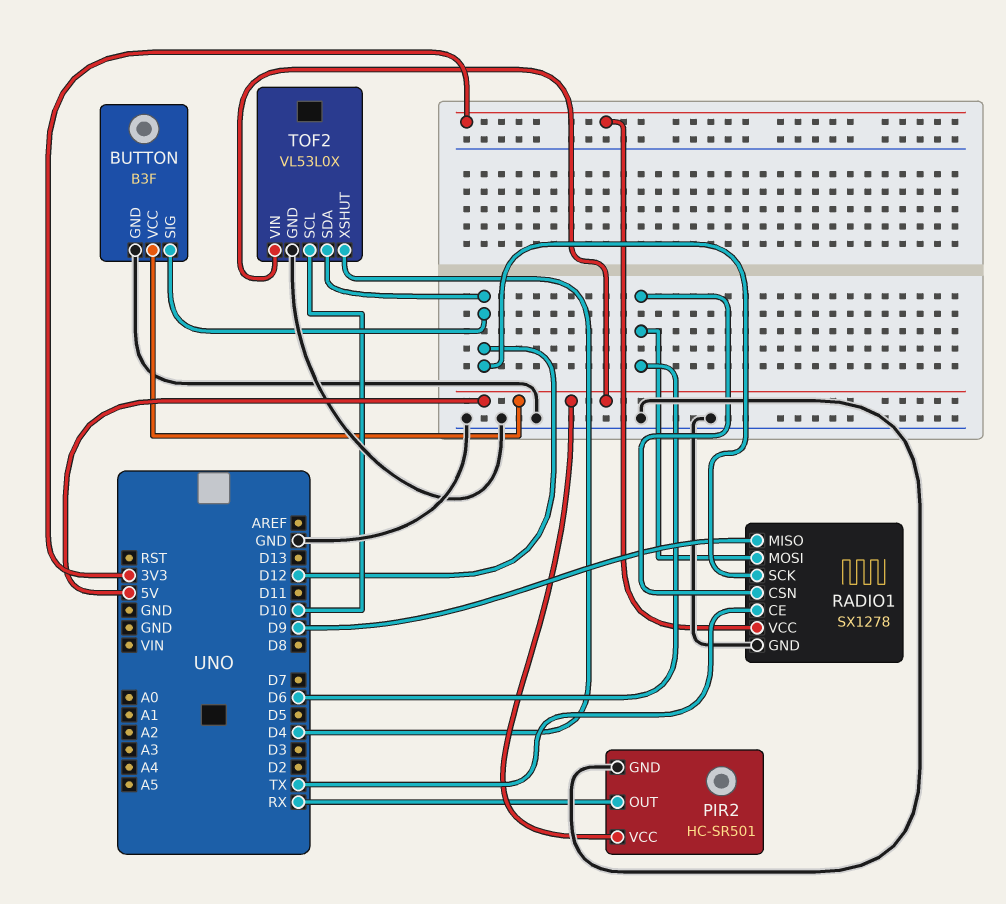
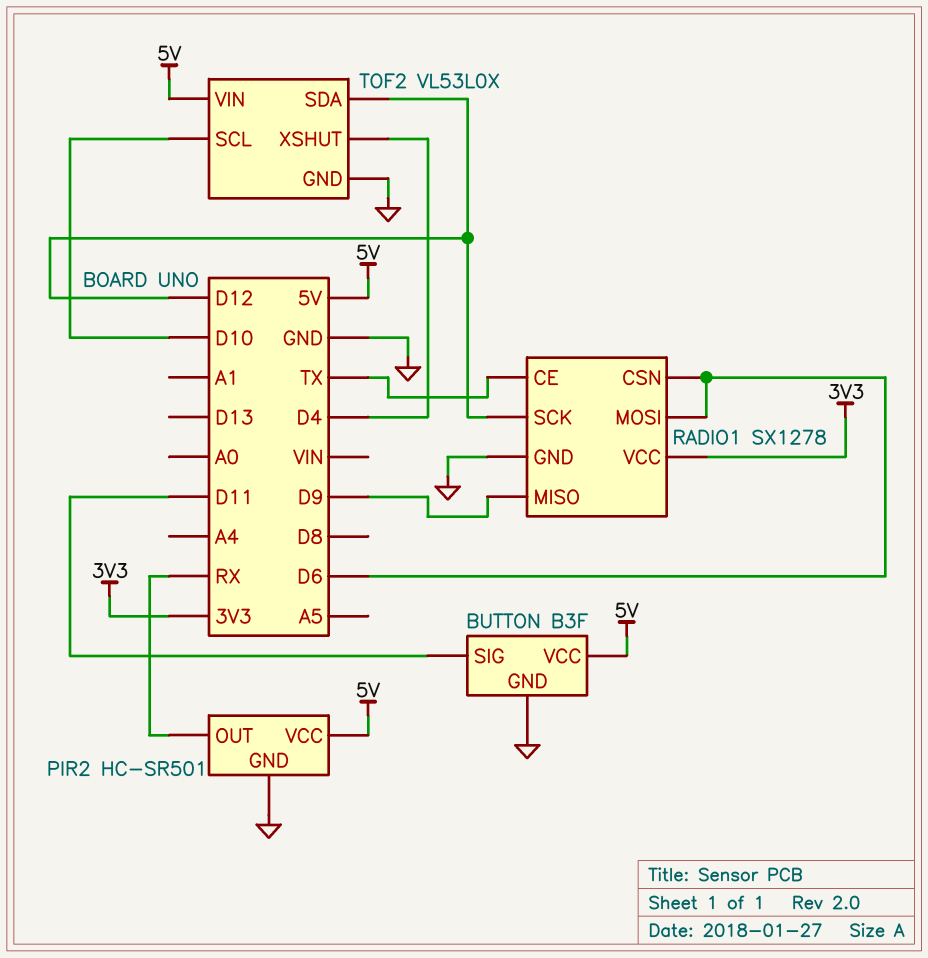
BUTTON pin SIG: D12 -> D11

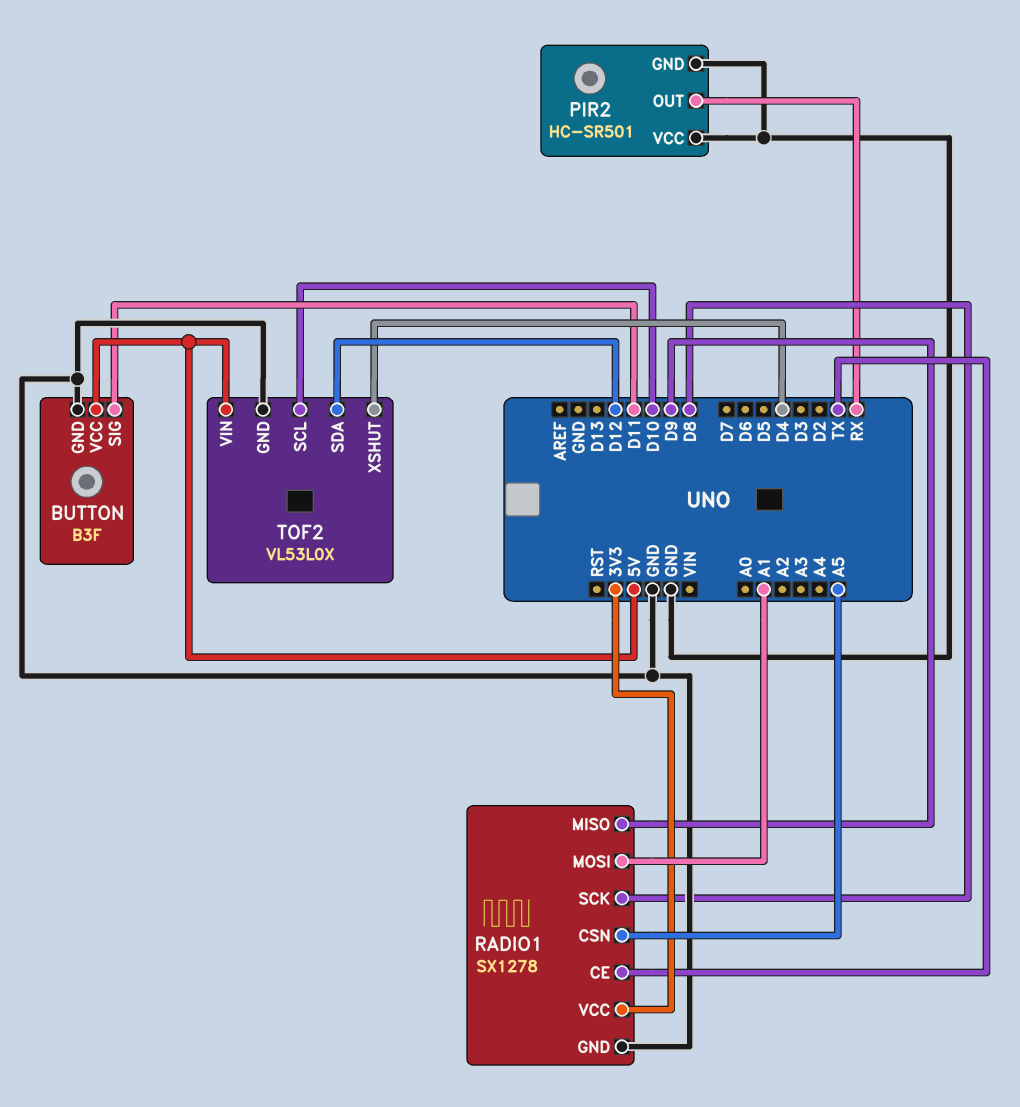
PIR2 pin VCC: 5V -> GND
RADIO1 pin CSN: D6 -> A5
RADIO1 pin MOSI: D6 -> A1
RADIO1 pin SCK: D12 -> D8

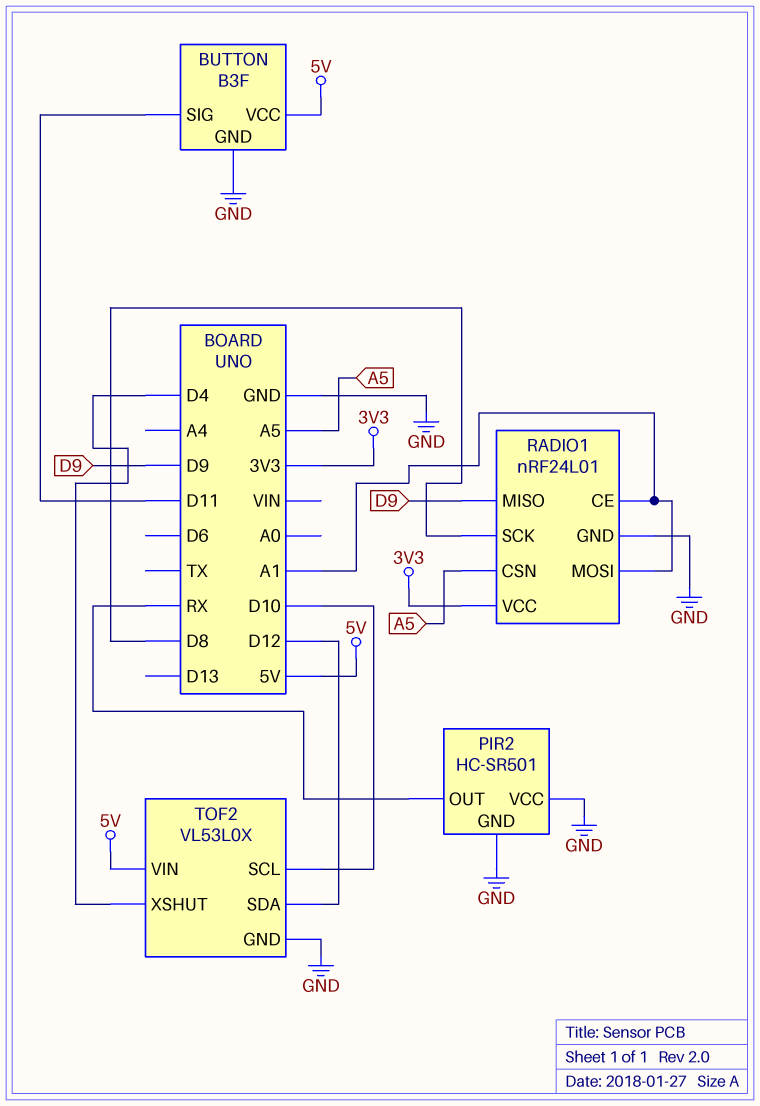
RADIO1: SX1278 -> nRF24L01
RADIO1 pin CE: TX -> A1

